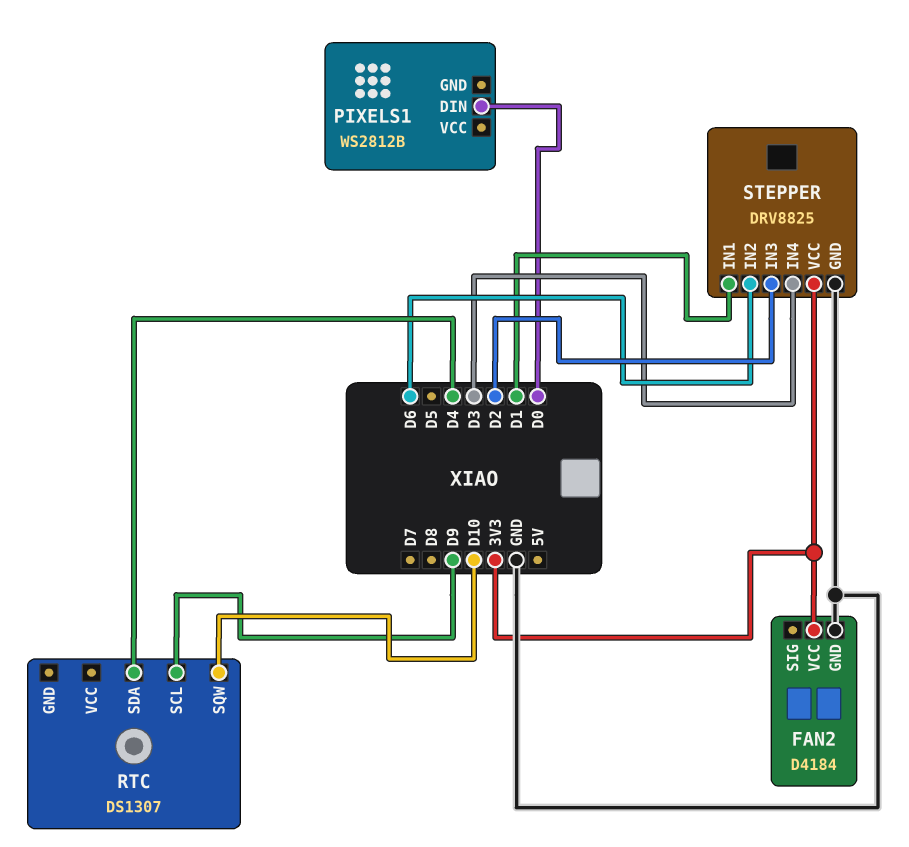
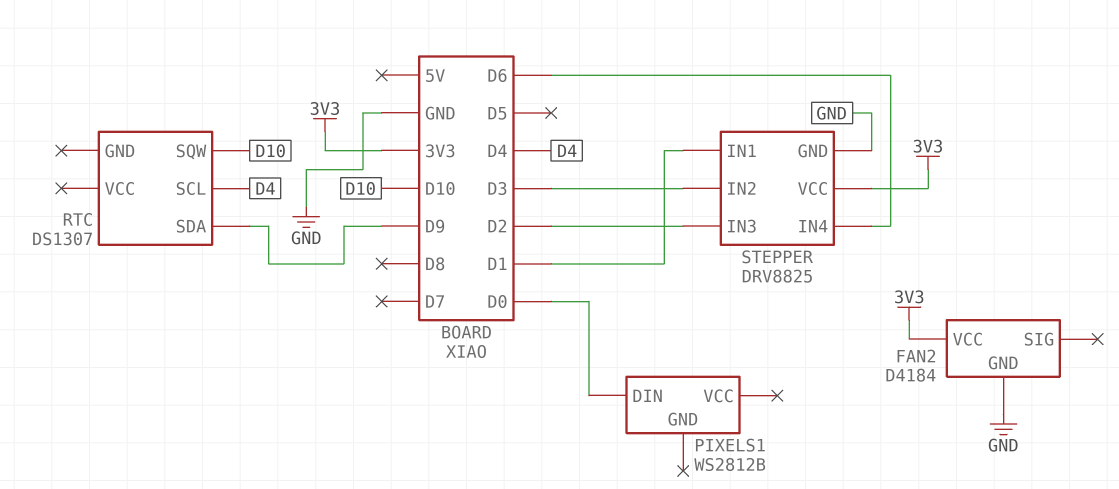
RTC pin SCL: D9 -> D4
RTC pin SDA: D4 -> D9
STEPPER pin IN2: D6 -> D3
STEPPER pin IN4: D3 -> D6

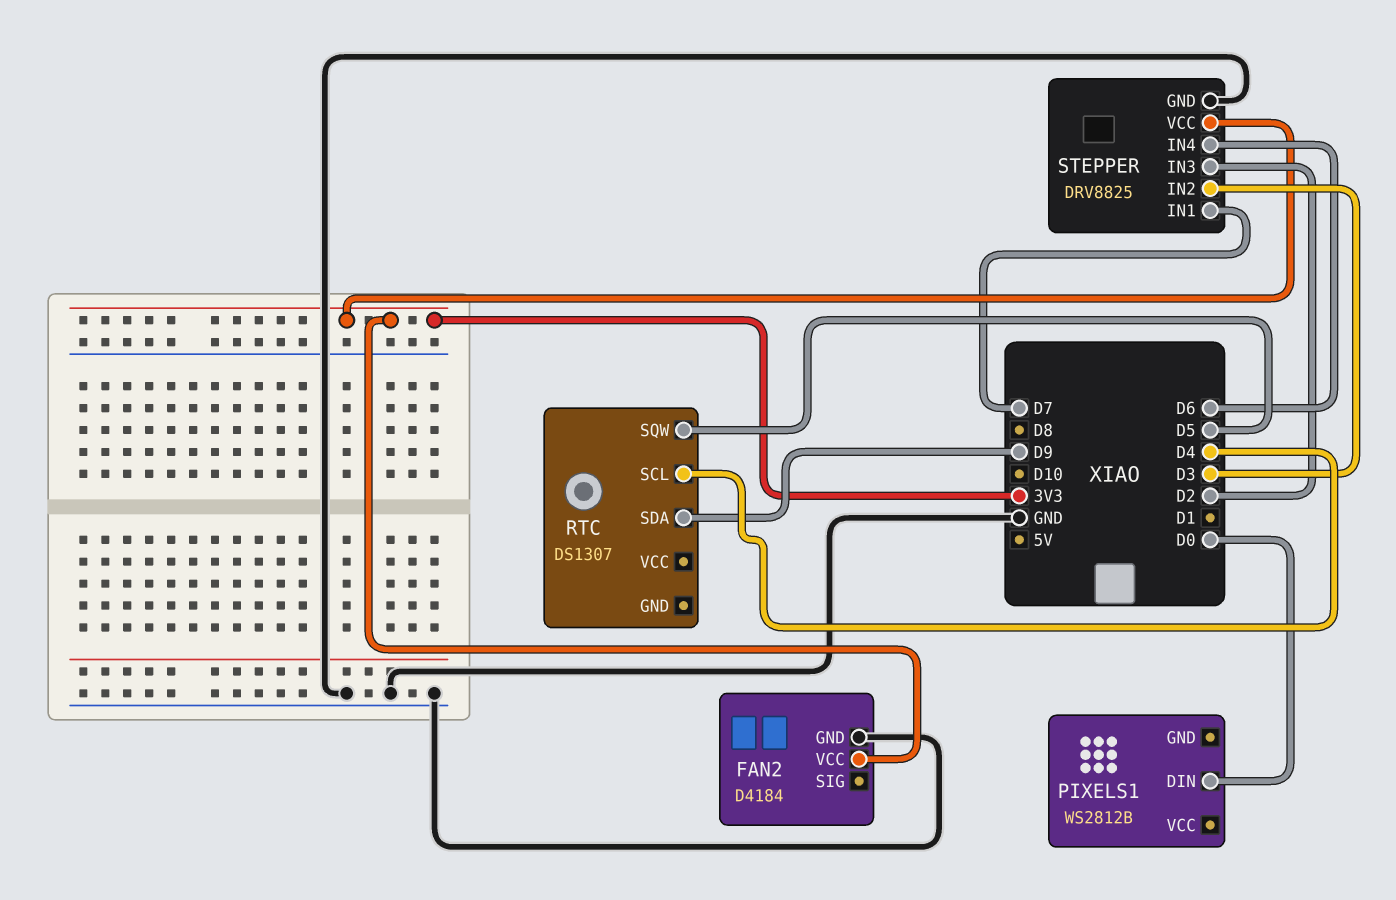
RTC pin SQW: D10 -> D5
STEPPER pin IN1: D1 -> D7

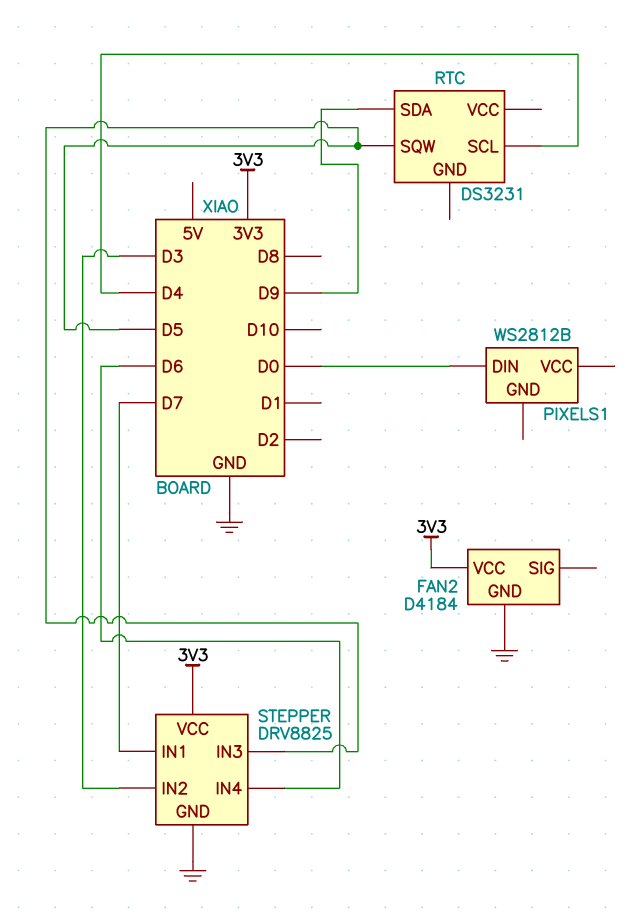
RTC: DS1307 -> DS3231
STEPPER pin IN3: D2 -> D5

